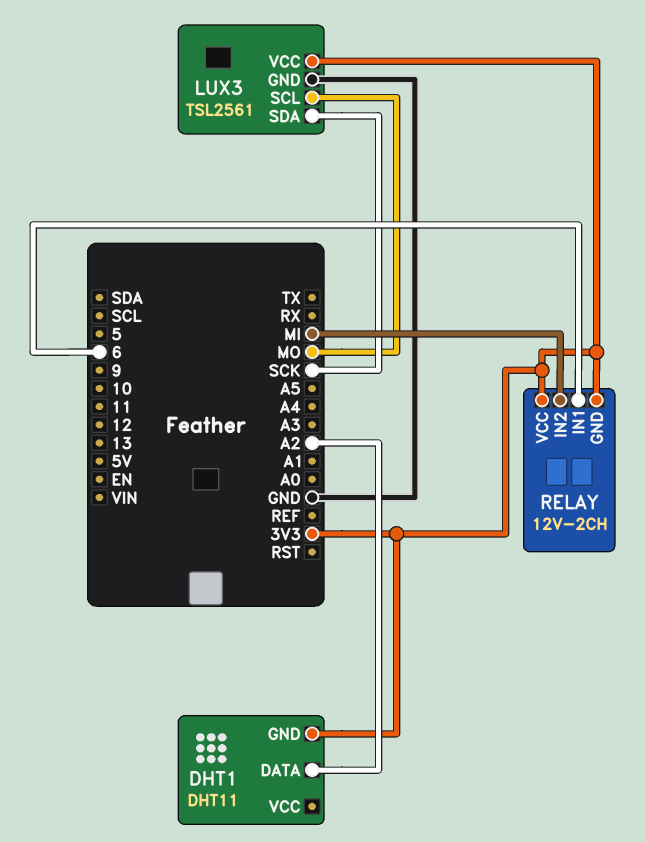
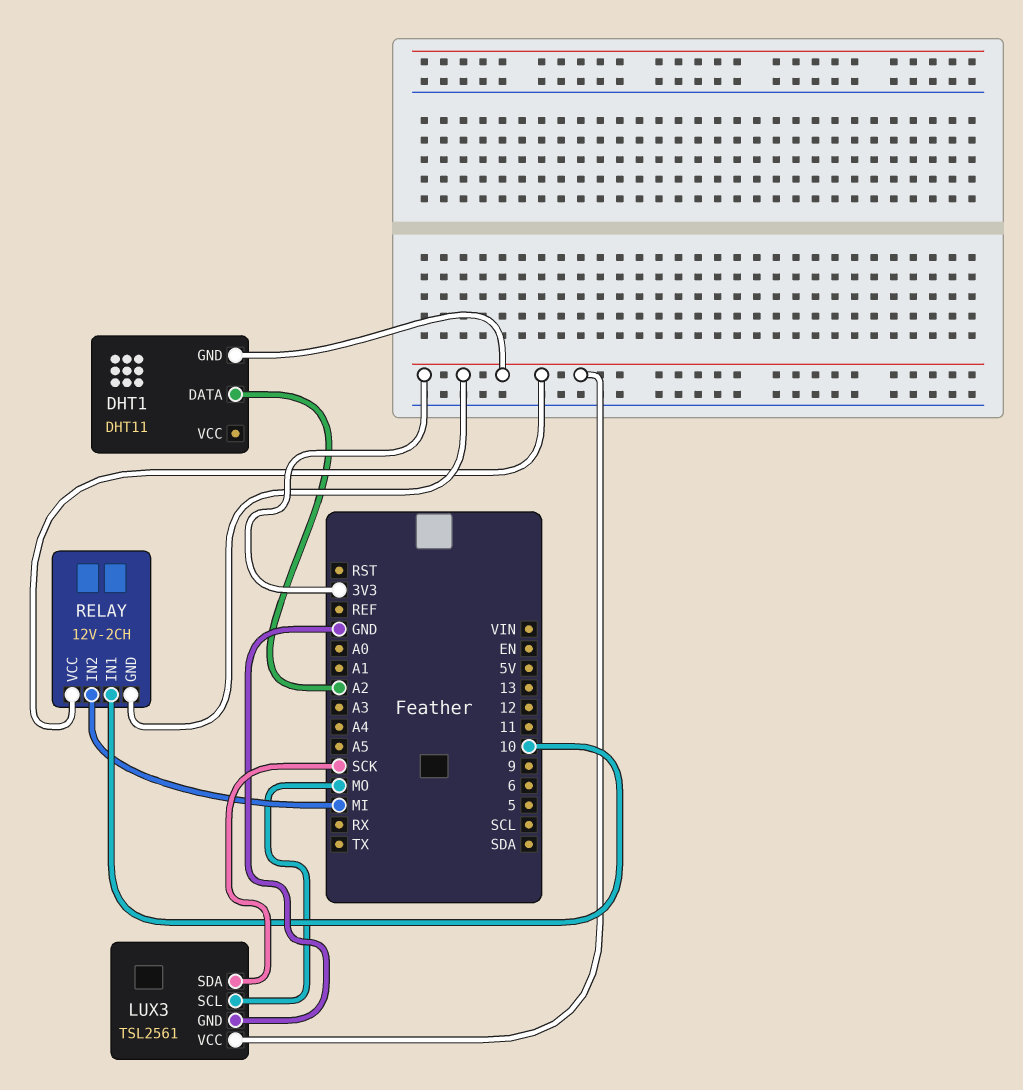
RELAY pin IN1: 6 -> 10

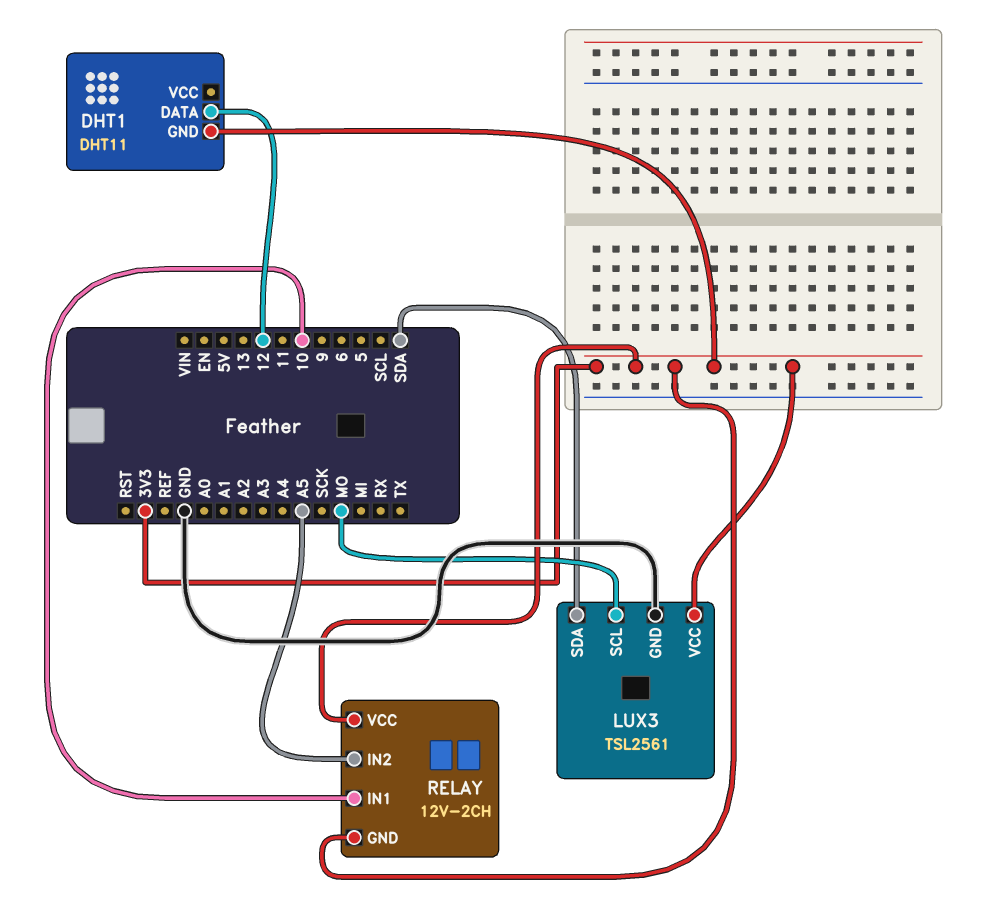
DHT1 pin DATA: A2 -> 12
LUX3 pin SDA: SCK -> SDA
RELAY pin IN2: MI -> A5

